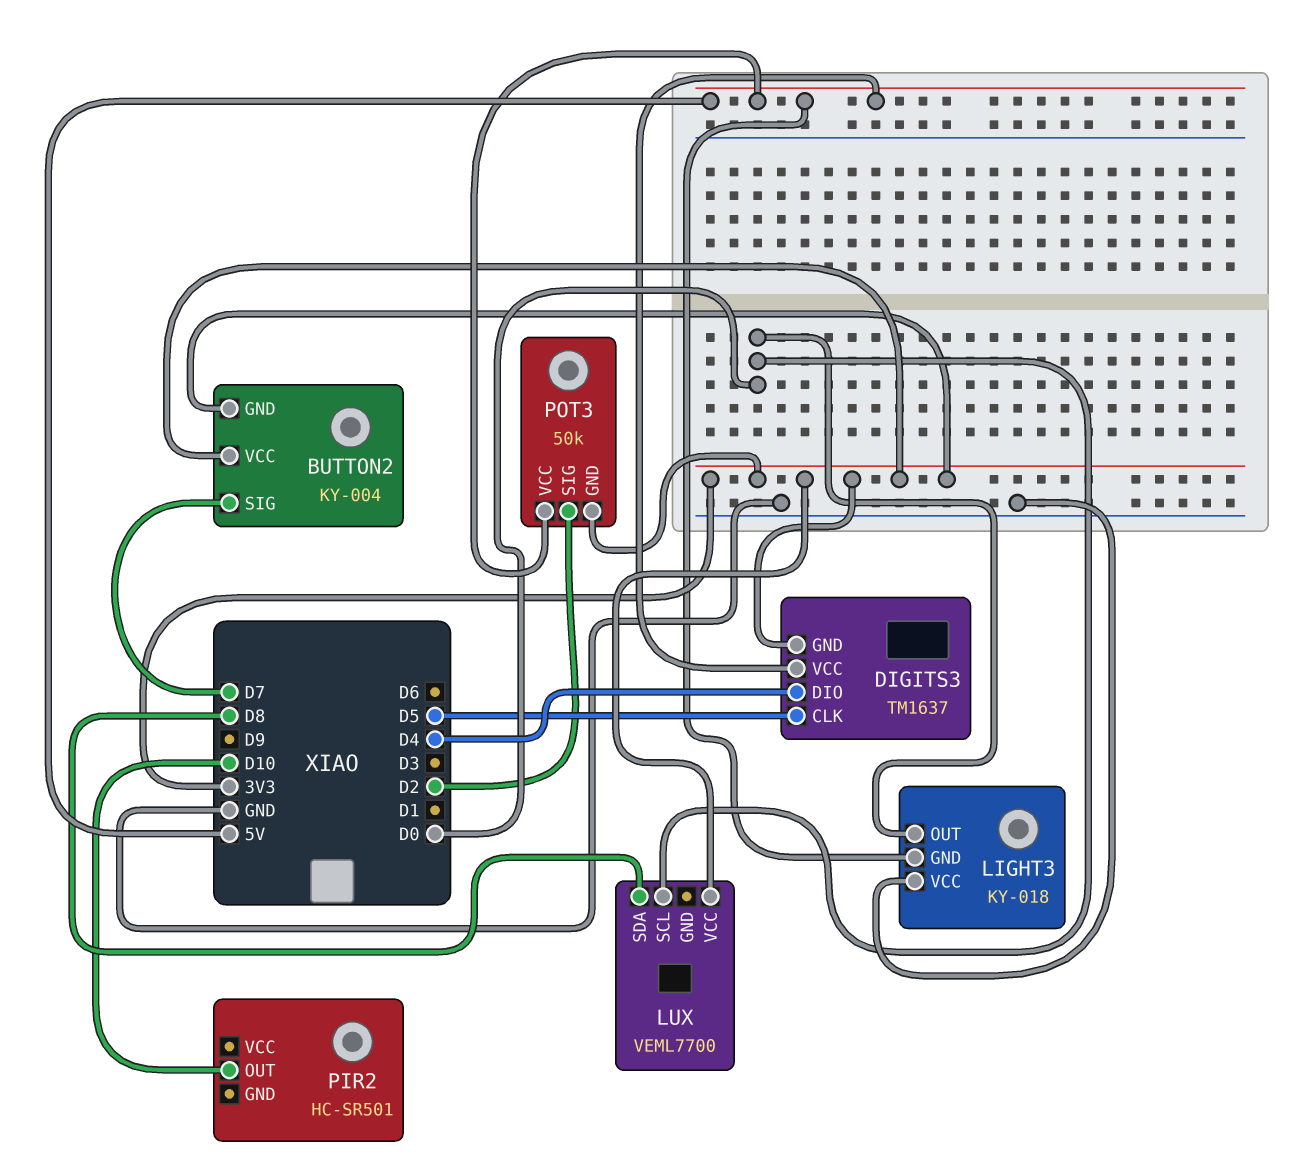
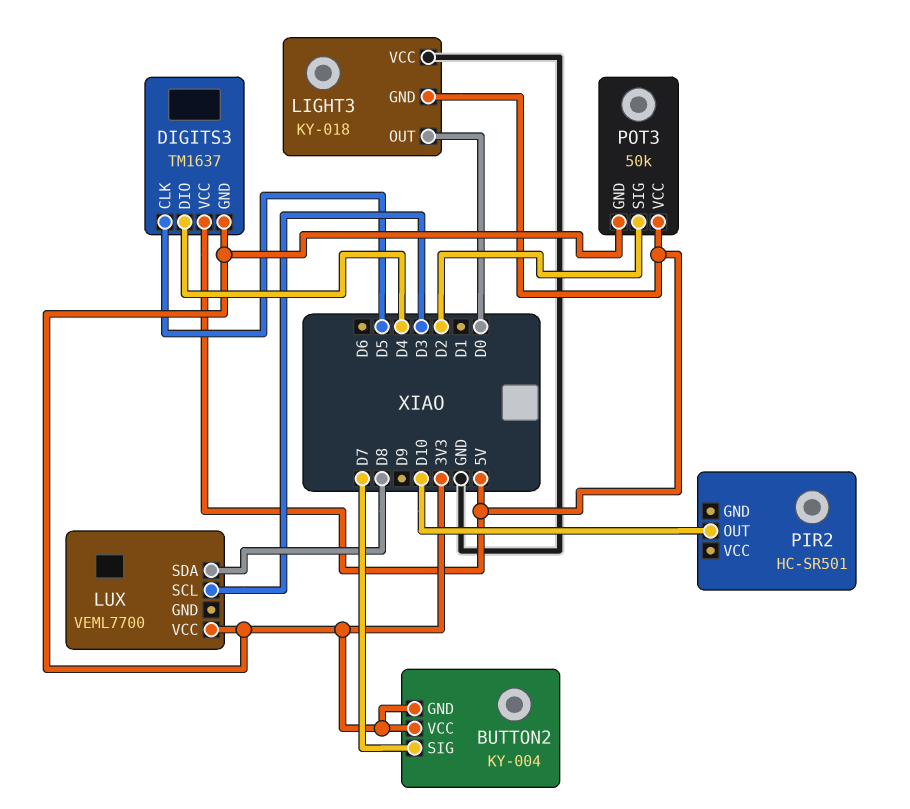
LUX pin SCL: D0 -> D3

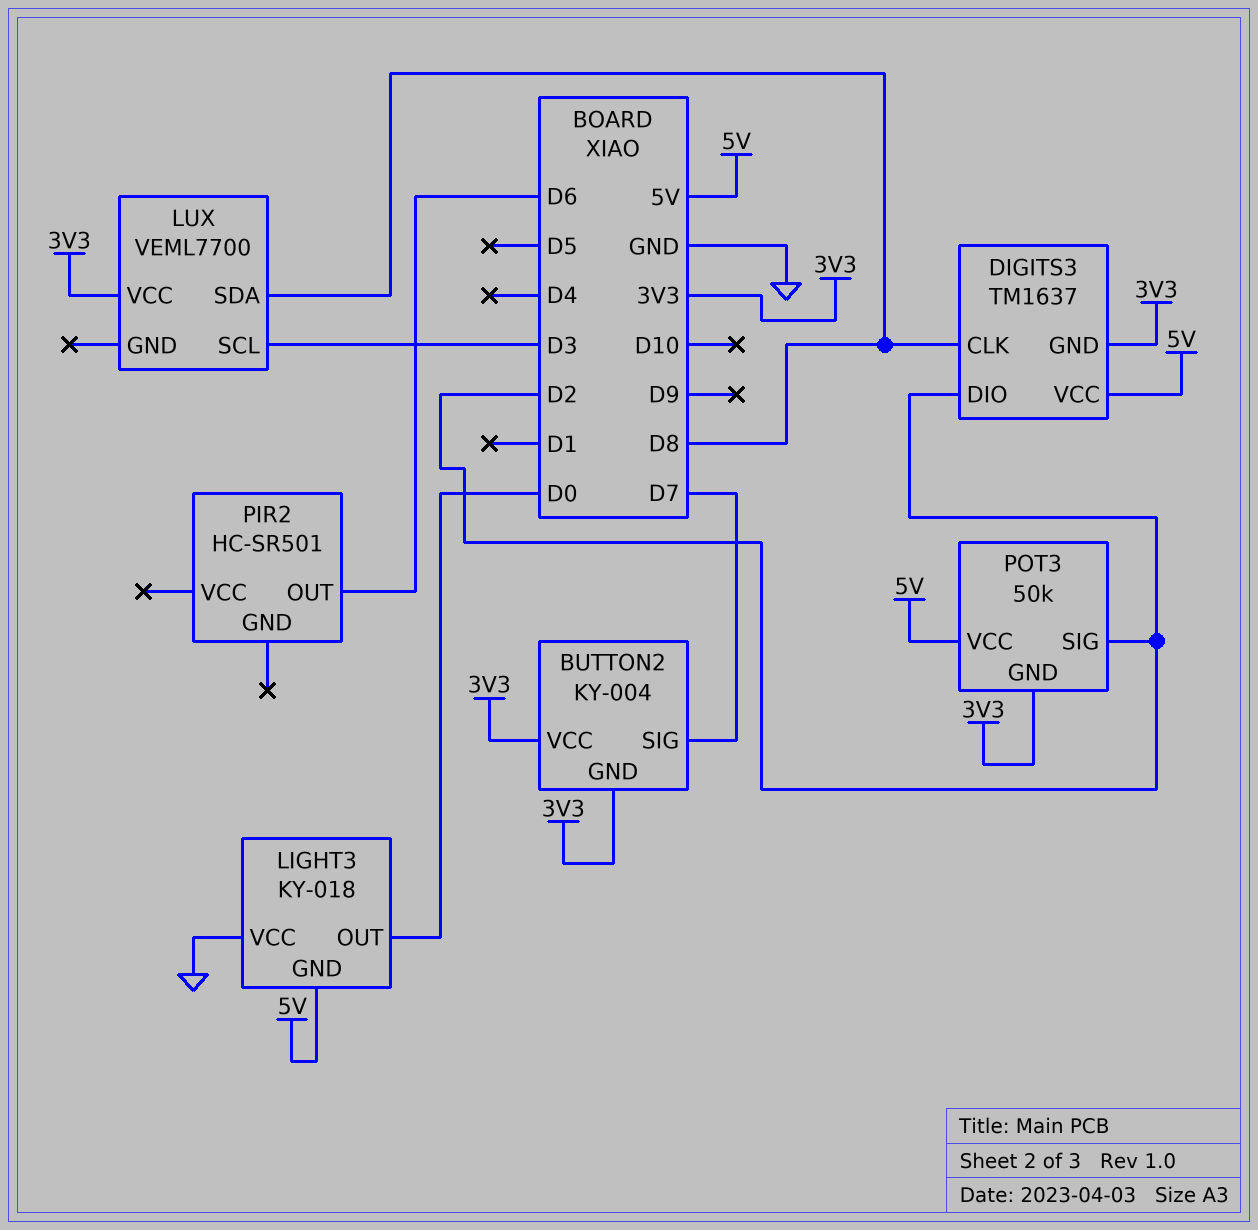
DIGITS3 pin CLK: D5 -> D8
DIGITS3 pin DIO: D4 -> D2
PIR2 pin OUT: D10 -> D6

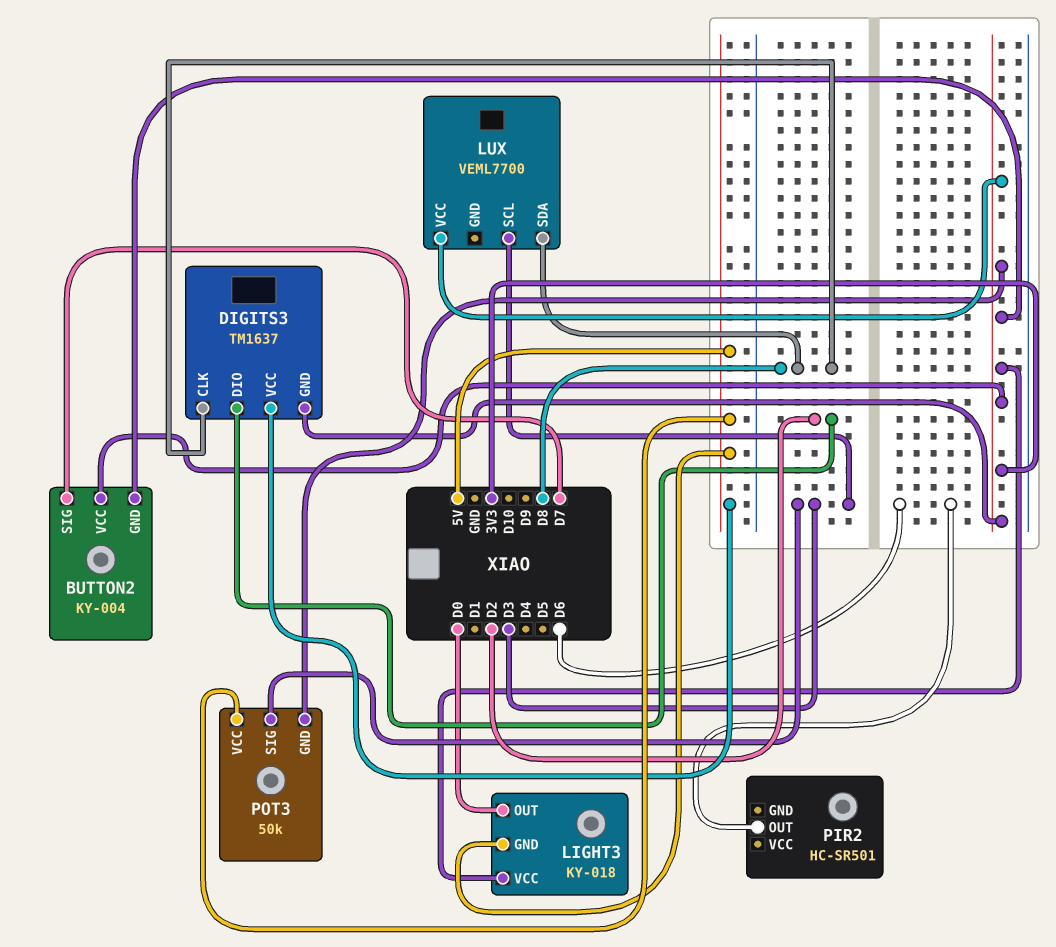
LIGHT3 pin VCC: GND -> 3V3
POT3 pin SIG: D2 -> D3

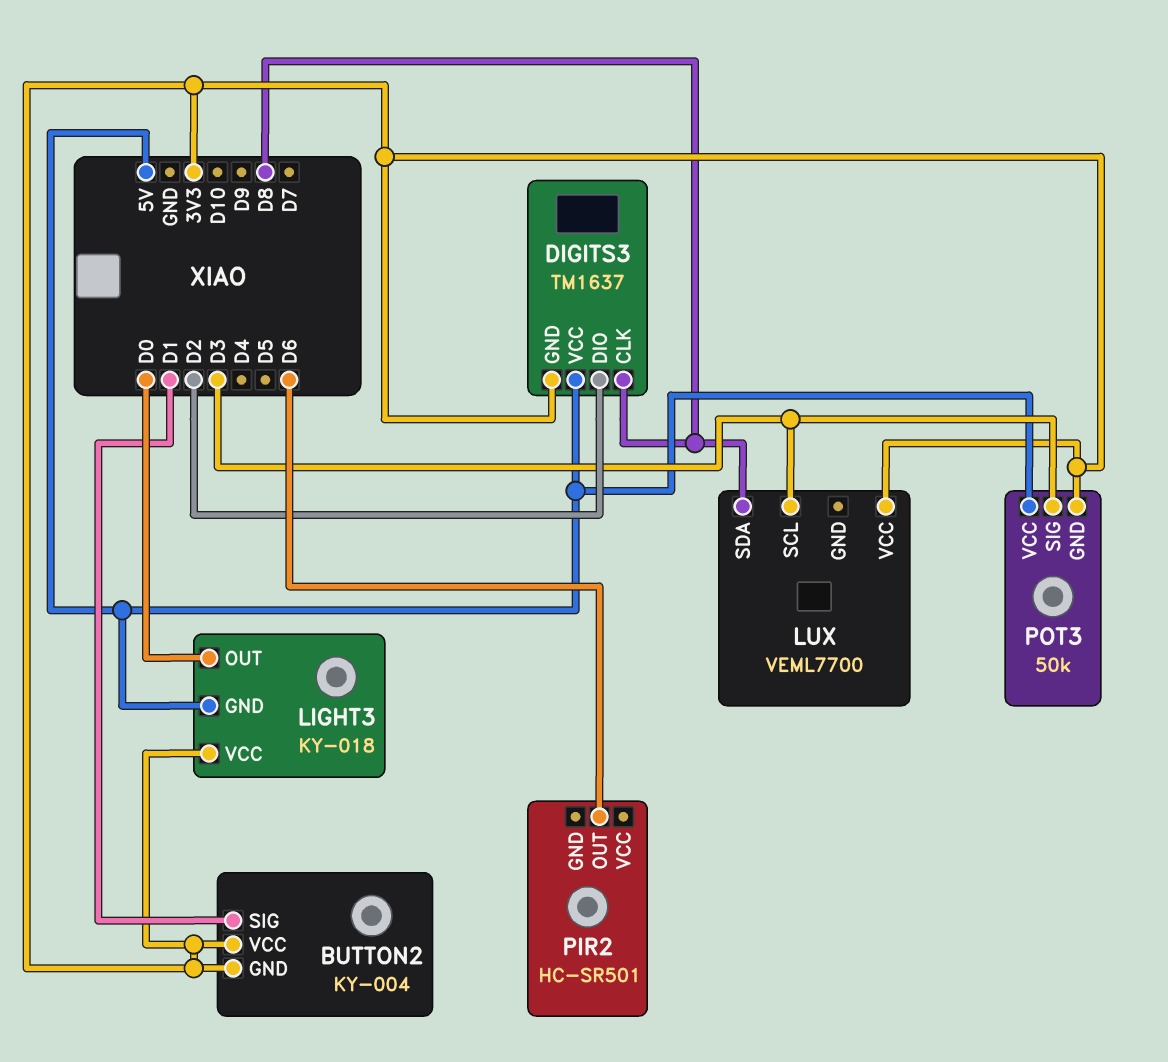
BUTTON2 pin SIG: D7 -> D1

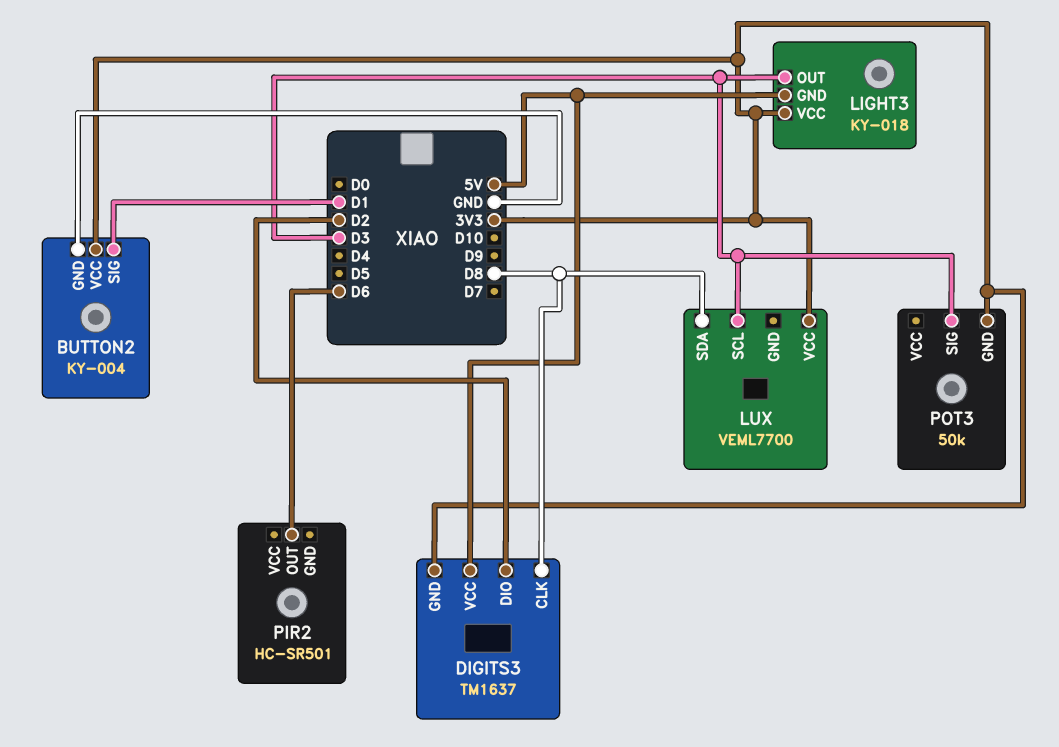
BUTTON2 pin GND: 3V3 -> GND
LIGHT3 pin OUT: D0 -> D3
POT3 pin VCC: 5V -> none

